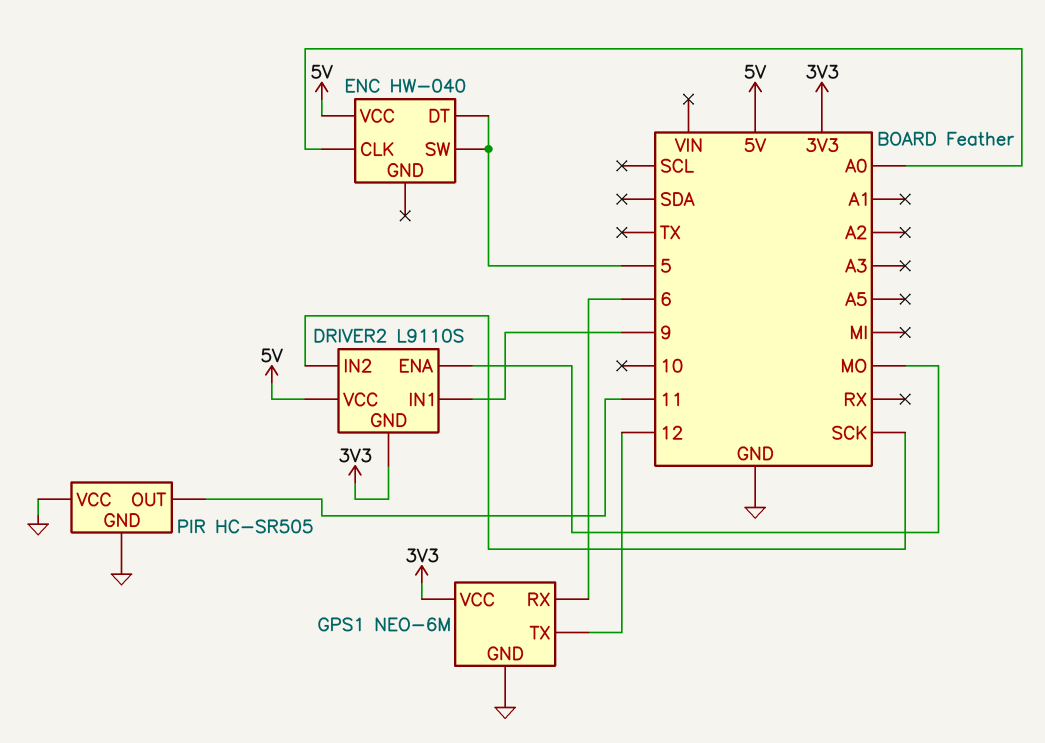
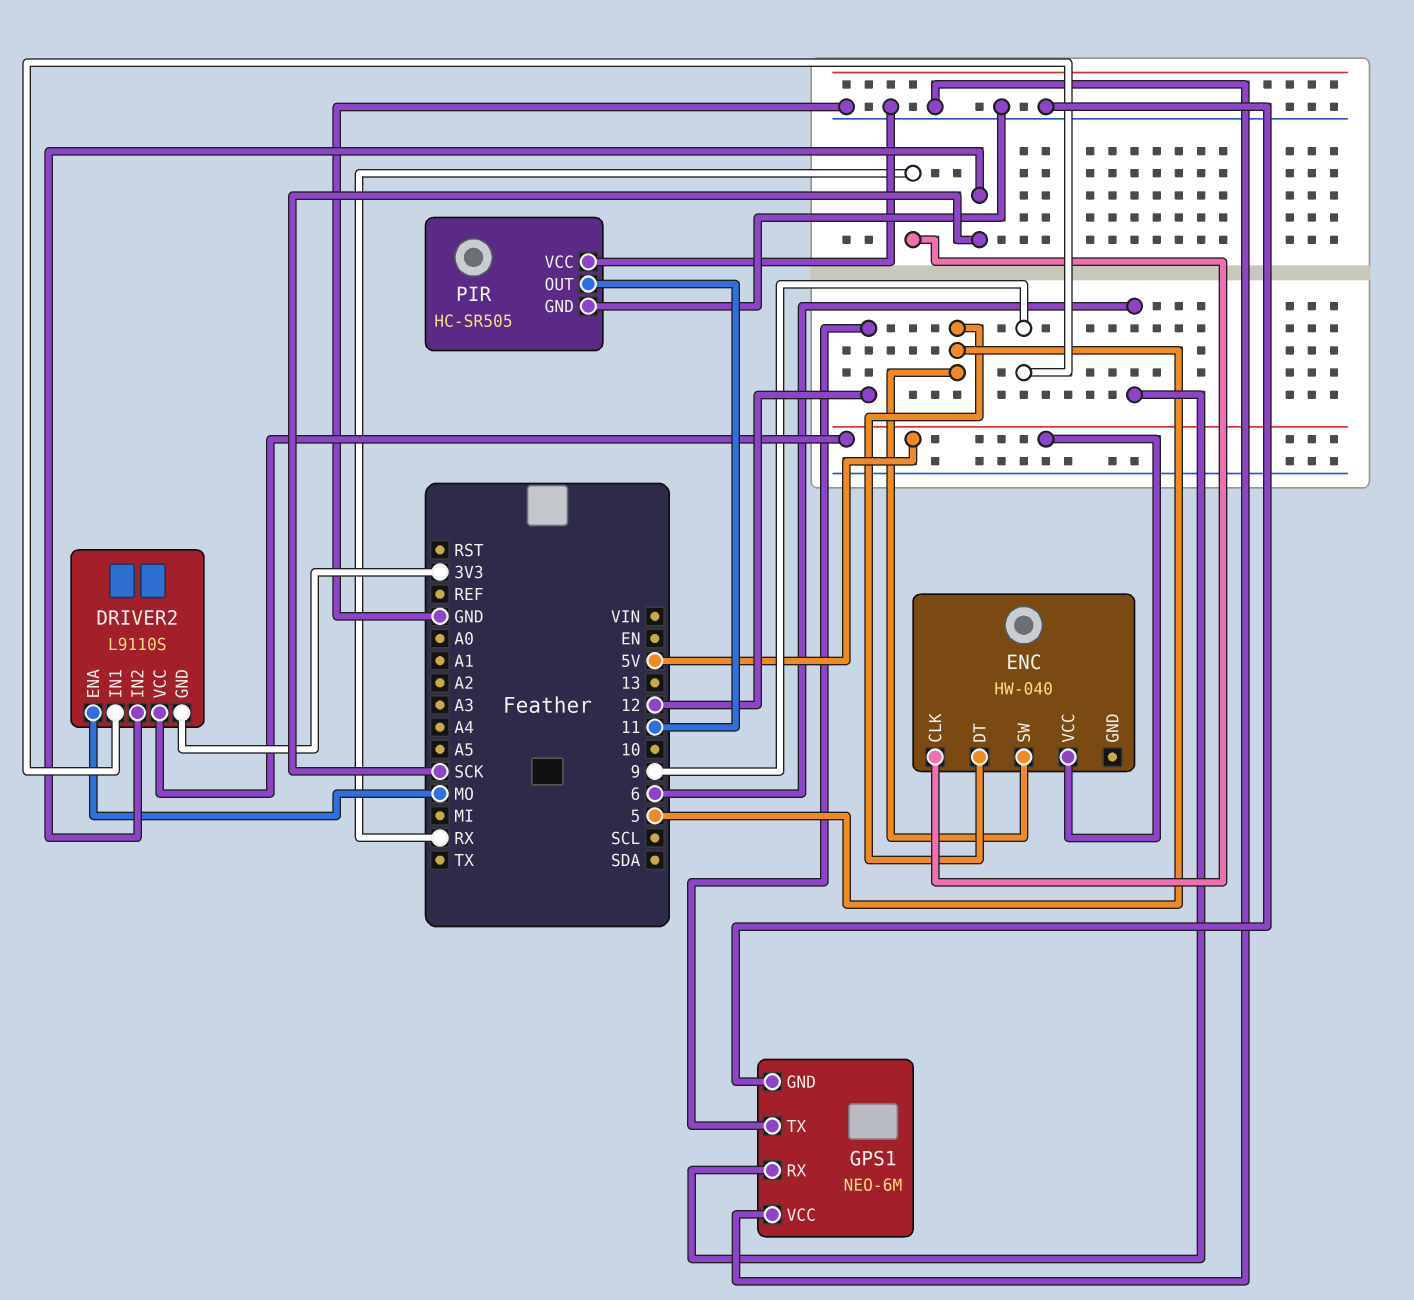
ENC pin CLK: A0 -> RX
GPS1 pin VCC: 3V3 -> GND

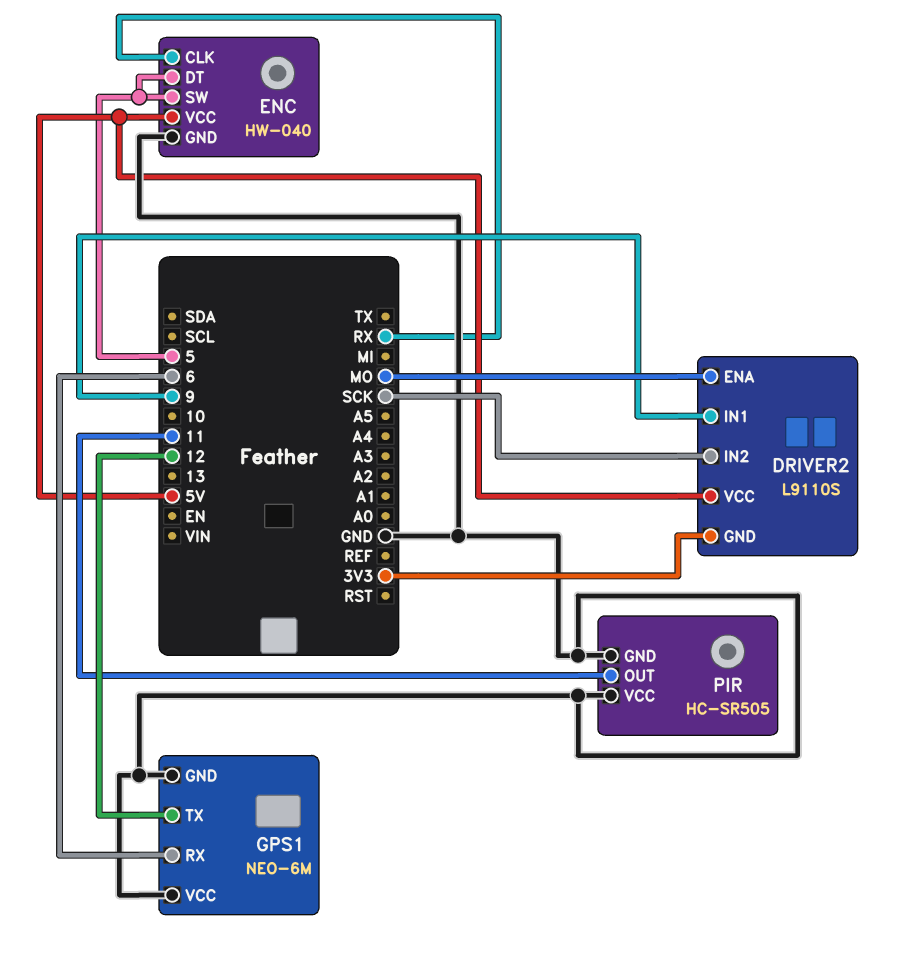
ENC pin GND: none -> GND

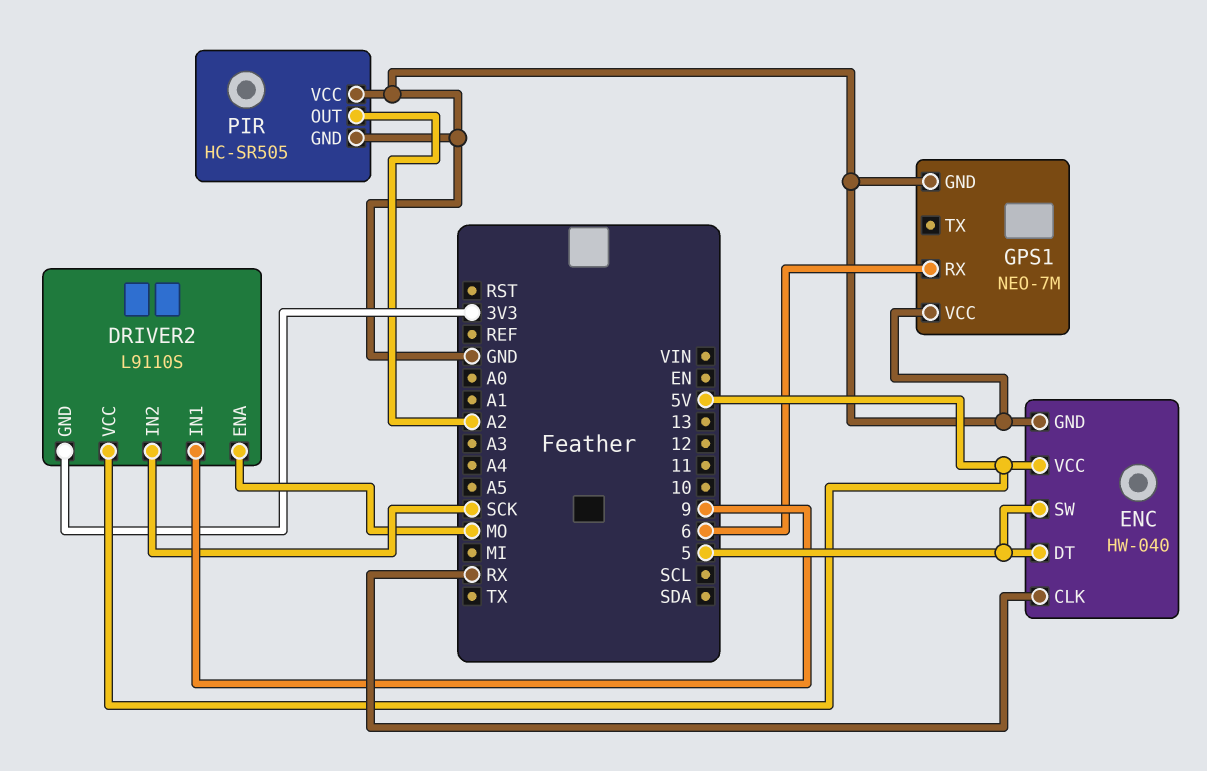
GPS1: NEO-6M -> NEO-7M
GPS1 pin TX: 12 -> none
PIR pin OUT: 11 -> A2

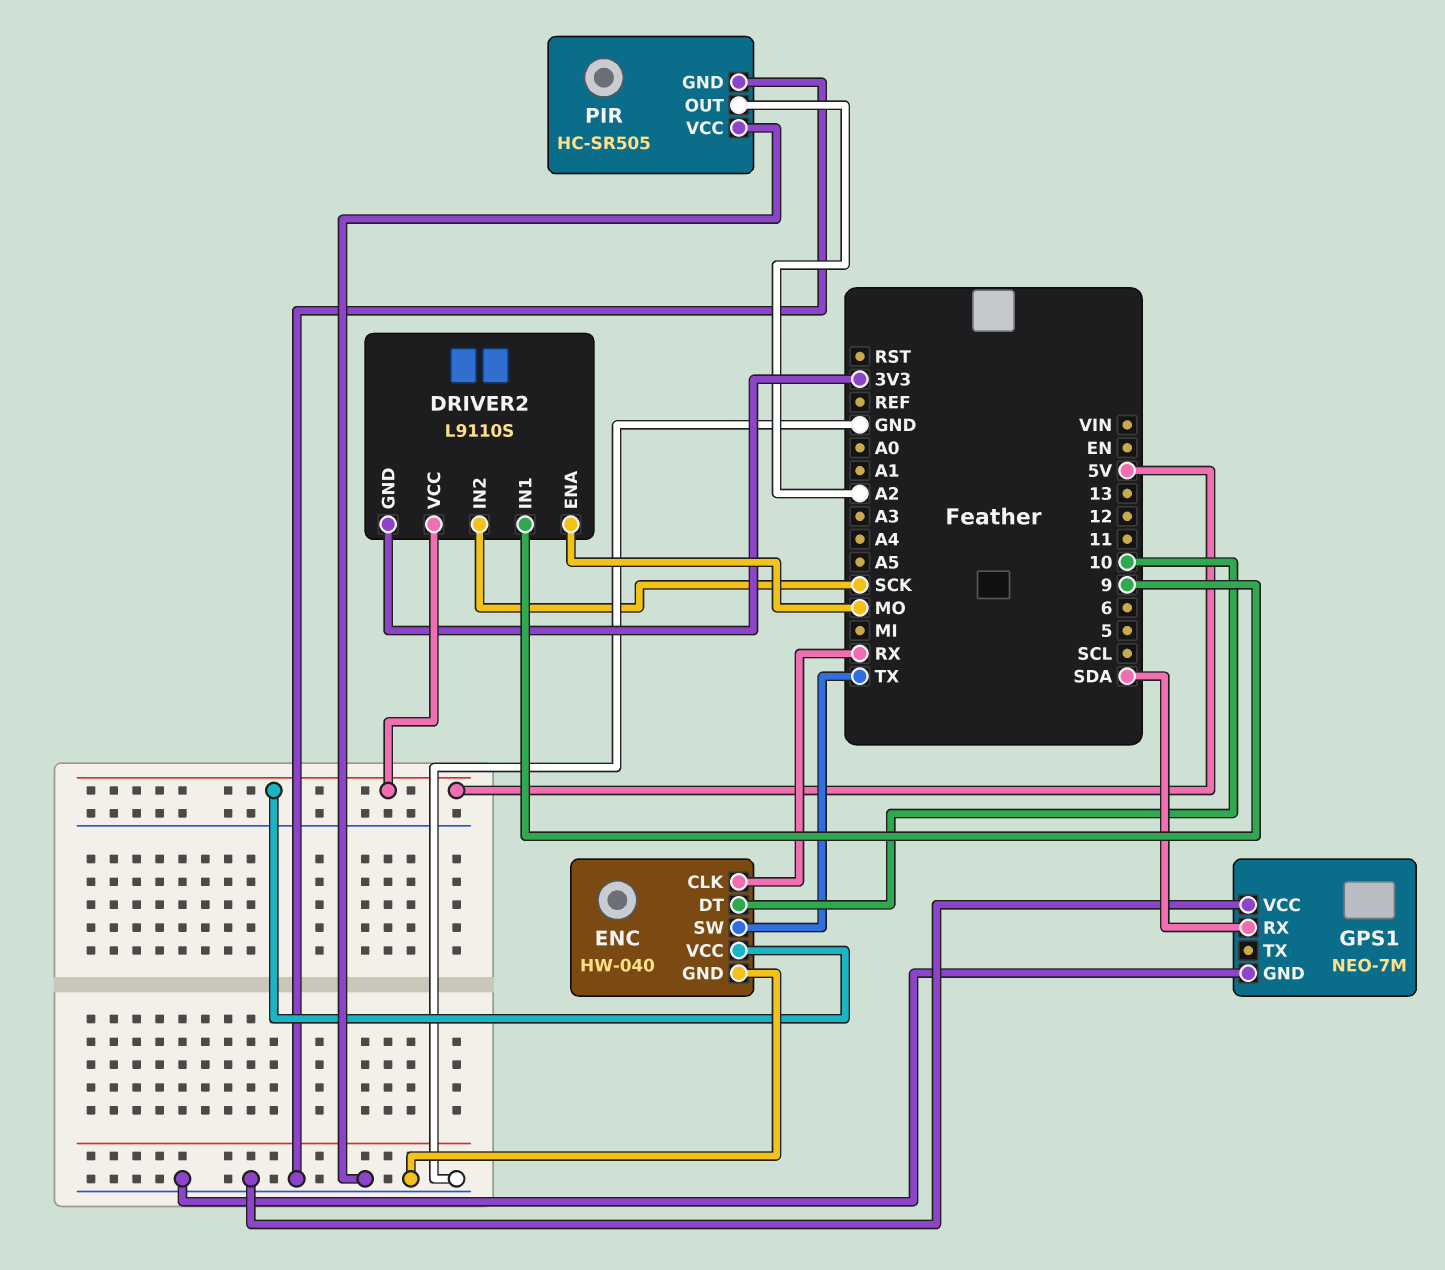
ENC pin DT: 5 -> 10
ENC pin SW: 5 -> TX
GPS1 pin RX: 6 -> SDA

